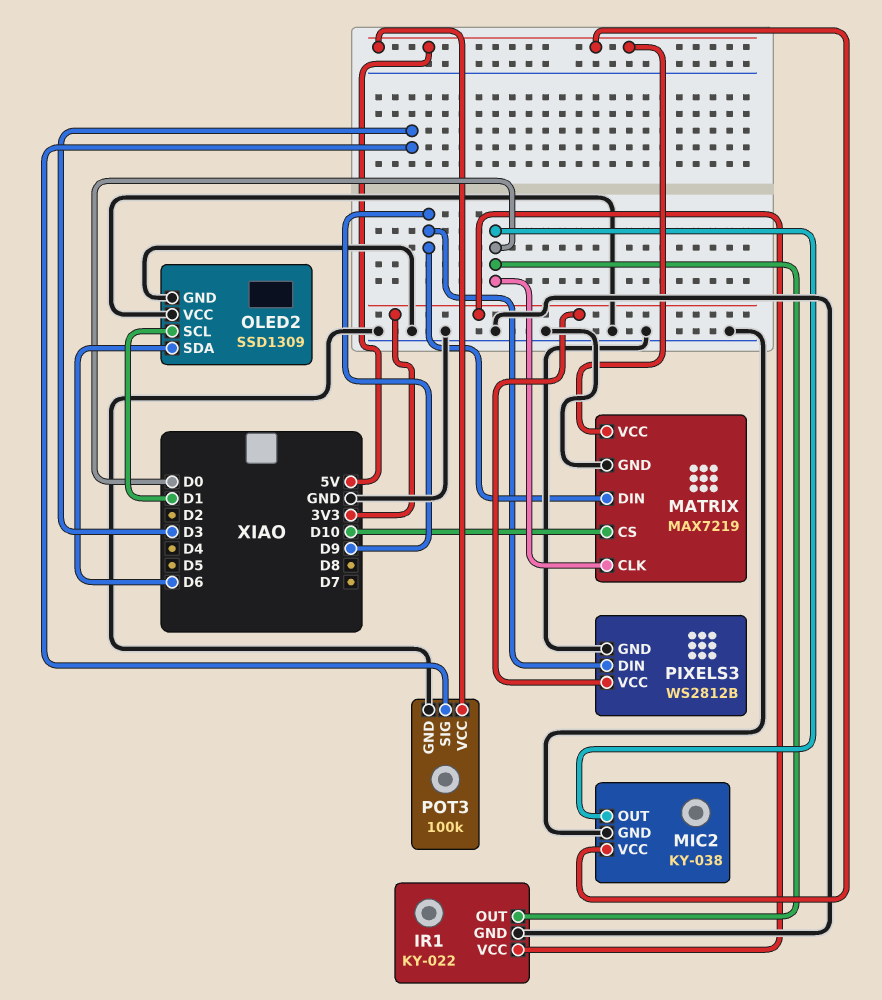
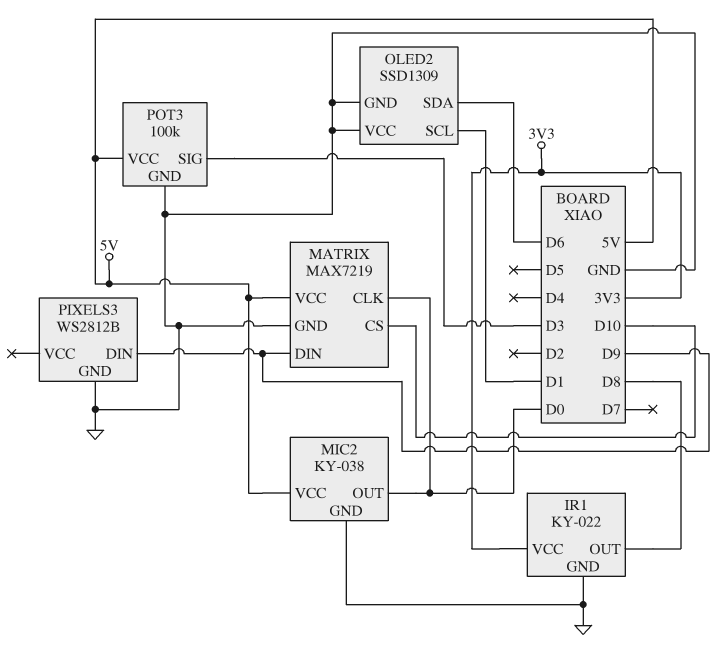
IR1 pin OUT: D0 -> D8
PIXELS3 pin VCC: 3V3 -> none

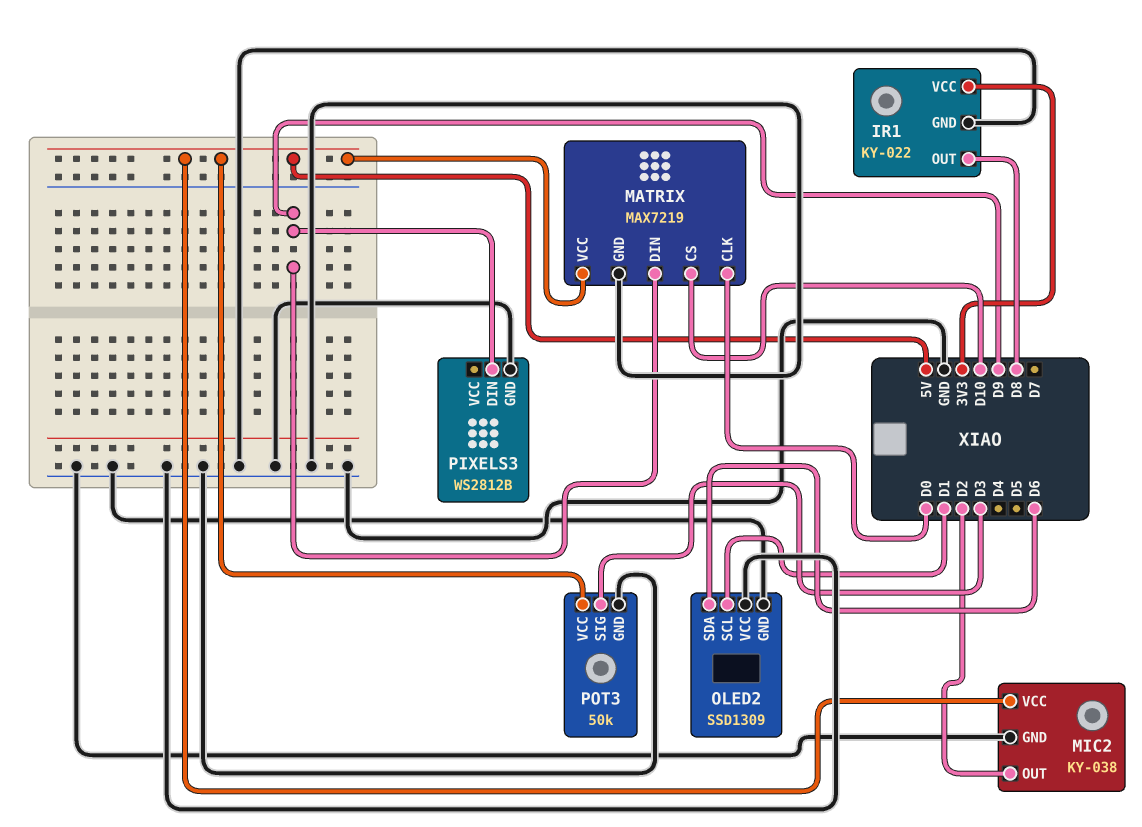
MIC2 pin OUT: D0 -> D2
POT3: 100k -> 50k

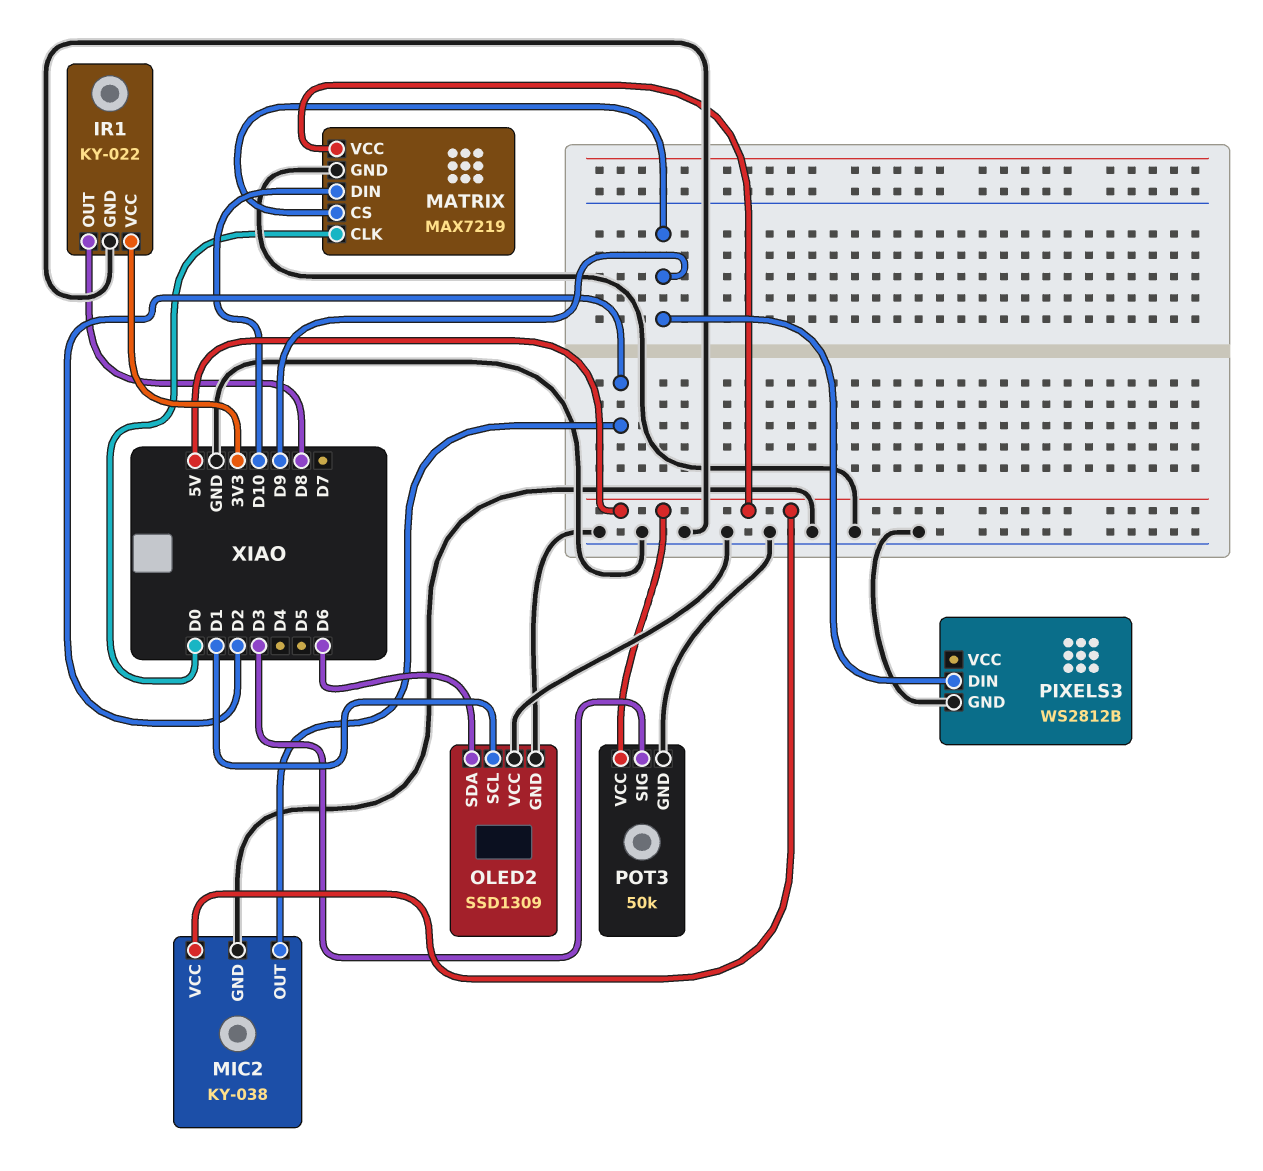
MATRIX pin CS: D10 -> D9
MATRIX pin DIN: D9 -> D10

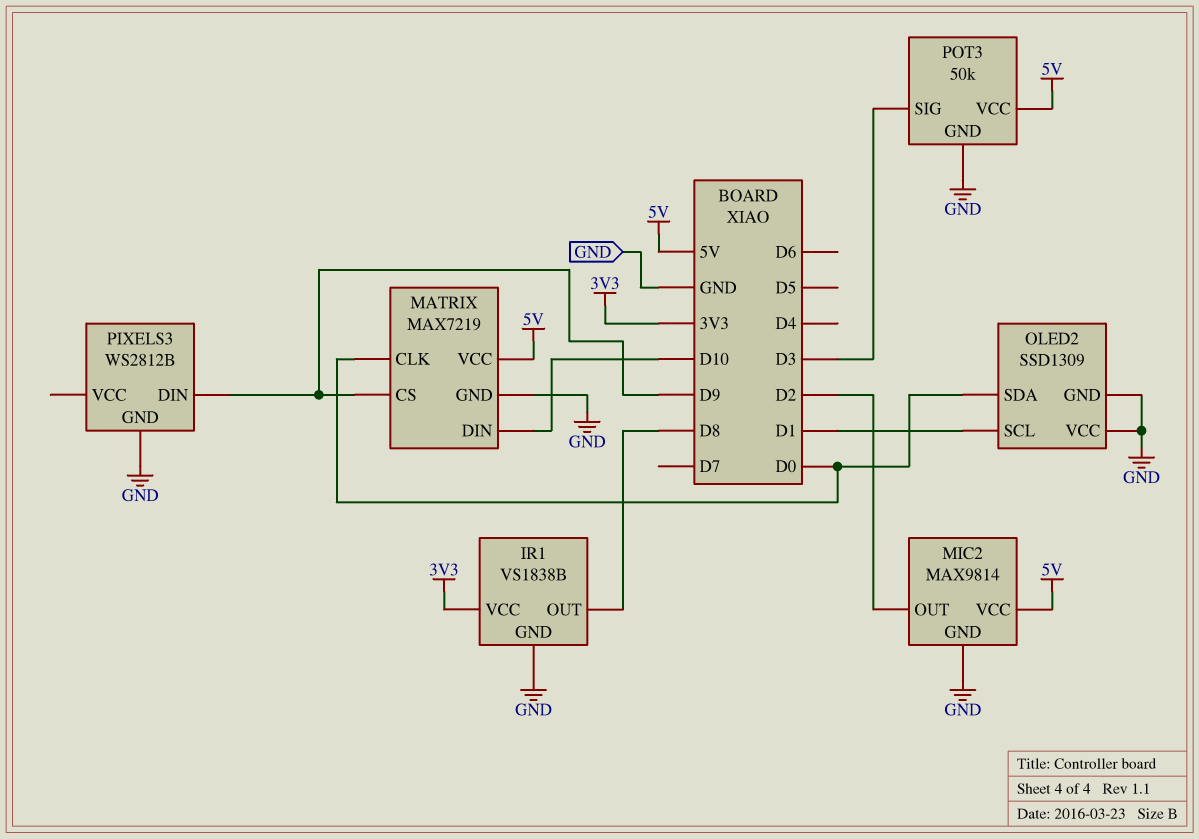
IR1: KY-022 -> VS1838B
MIC2: KY-038 -> MAX9814
OLED2 pin SDA: D6 -> D0

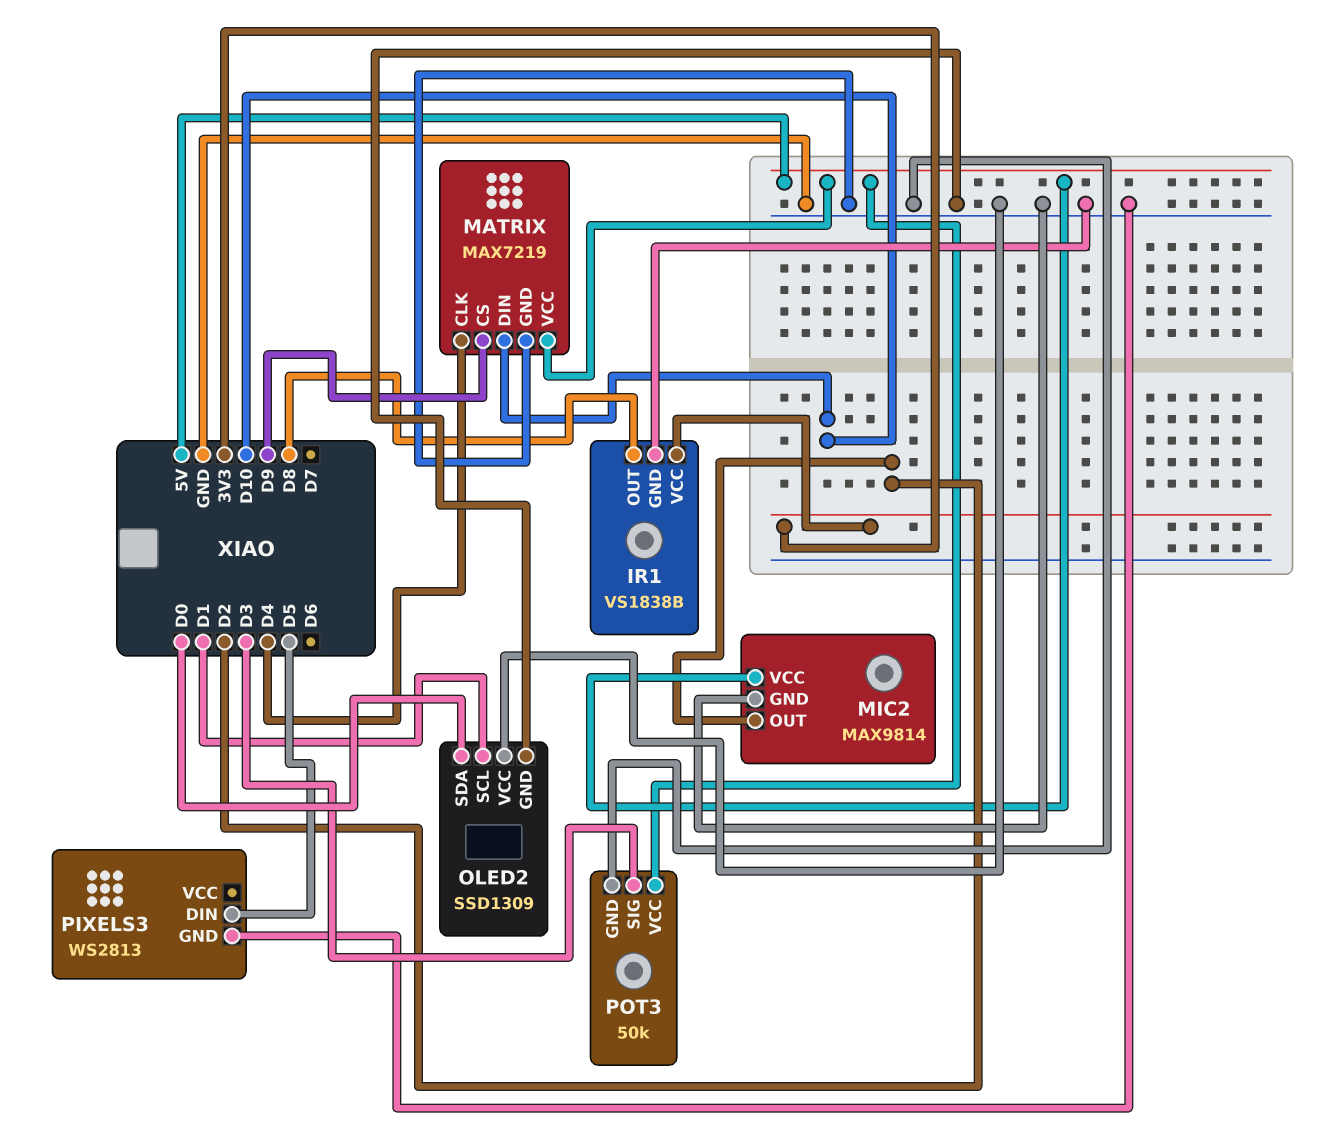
MATRIX pin CLK: D0 -> D4
PIXELS3: WS2812B -> WS2813
PIXELS3 pin DIN: D9 -> D5

